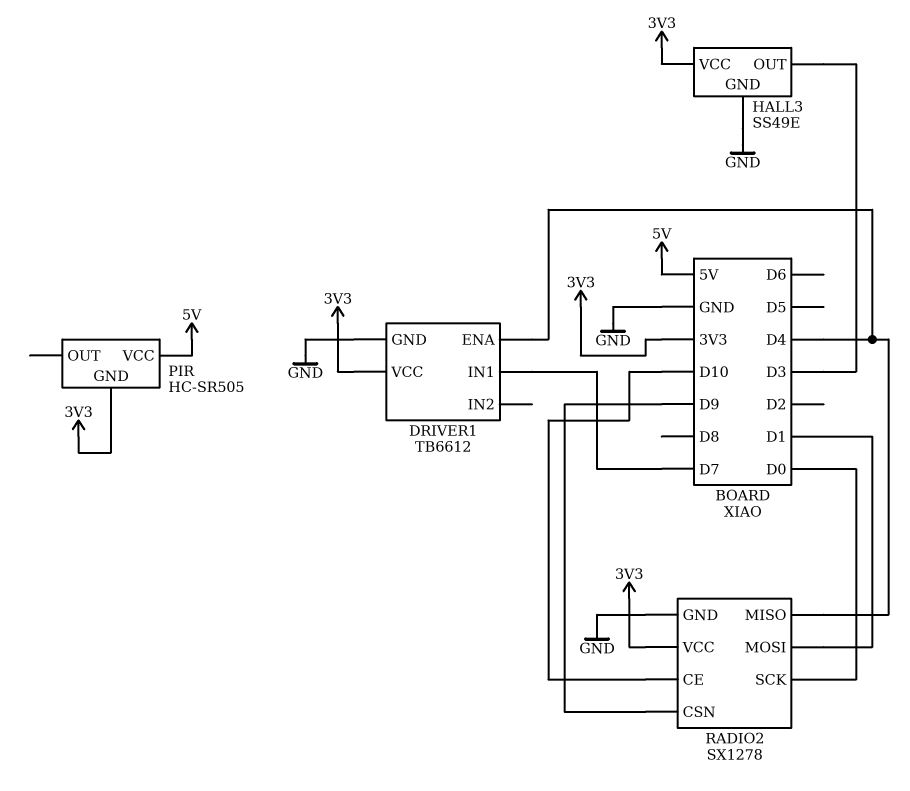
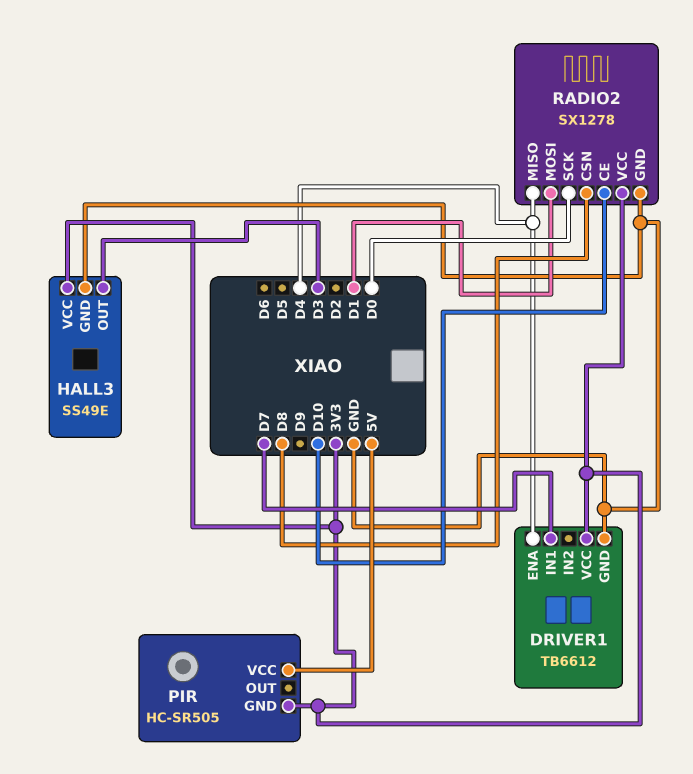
RADIO2 pin CSN: D9 -> D8

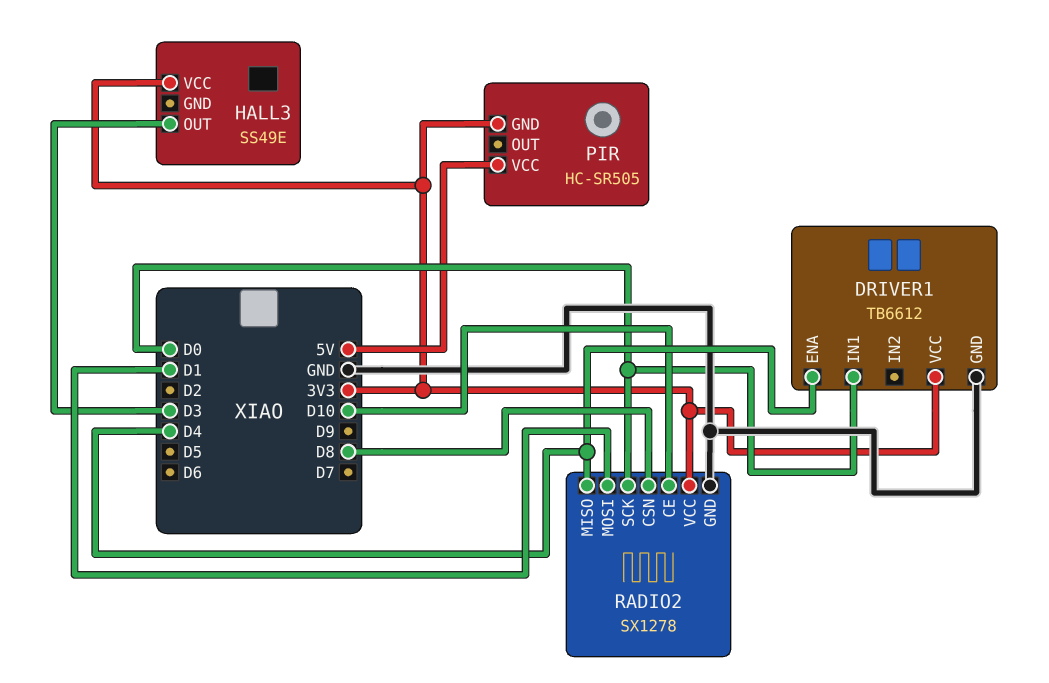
DRIVER1 pin IN1: D7 -> D0
HALL3 pin GND: GND -> none

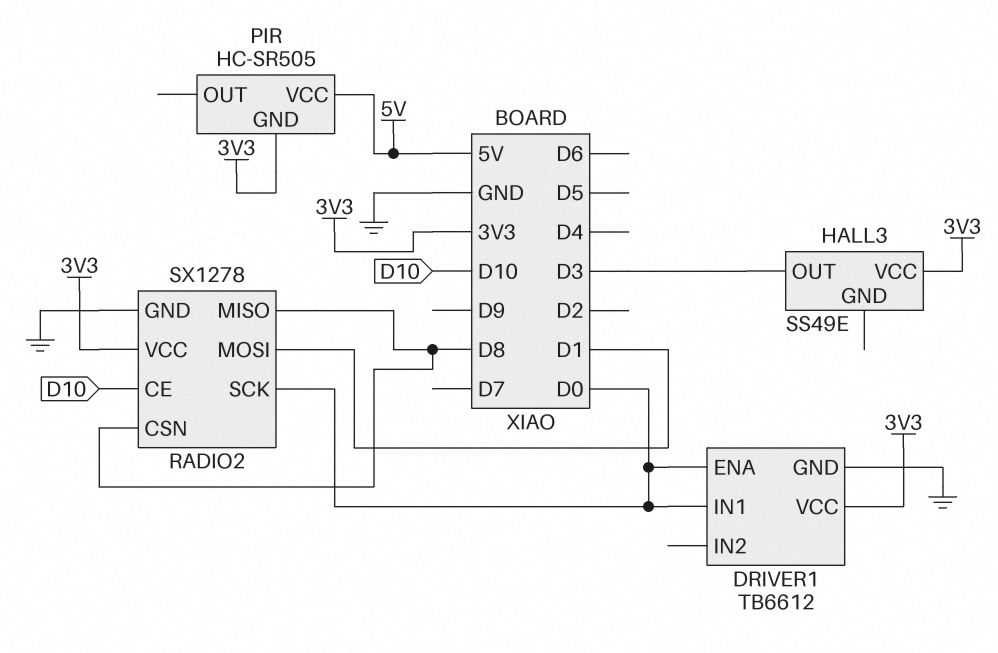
DRIVER1 pin ENA: D4 -> D0
RADIO2 pin MISO: D4 -> D8

